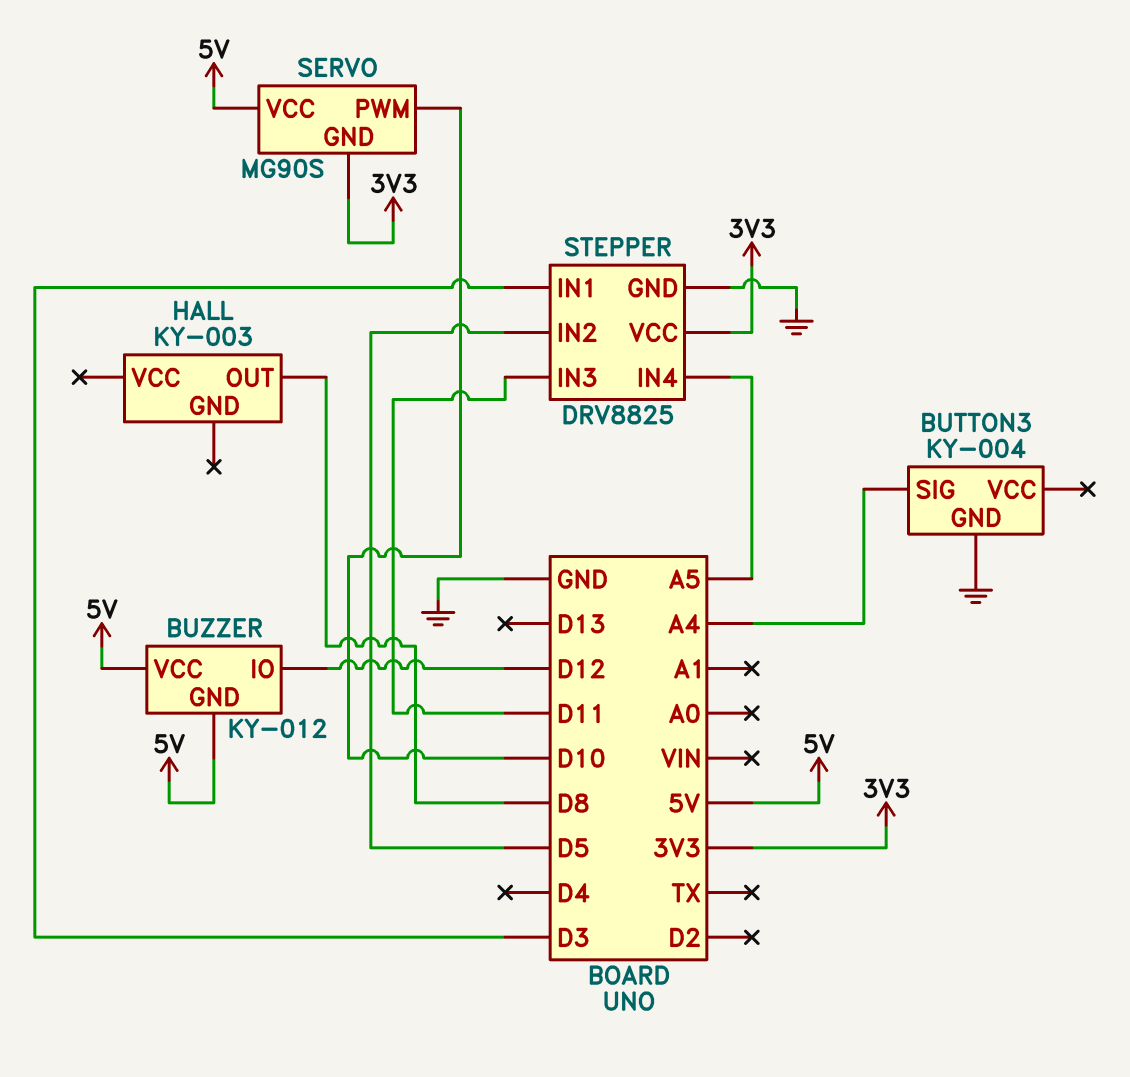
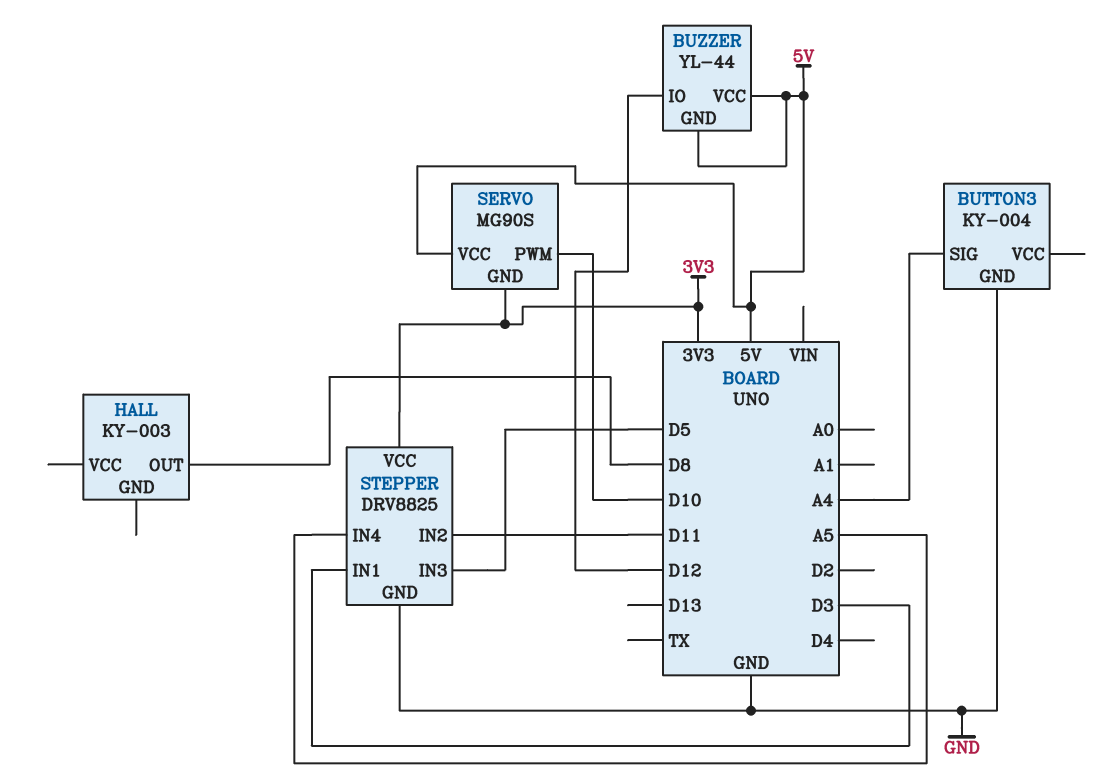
BUZZER: KY-012 -> YL-44
STEPPER pin IN2: D5 -> D11
STEPPER pin IN3: D11 -> D5

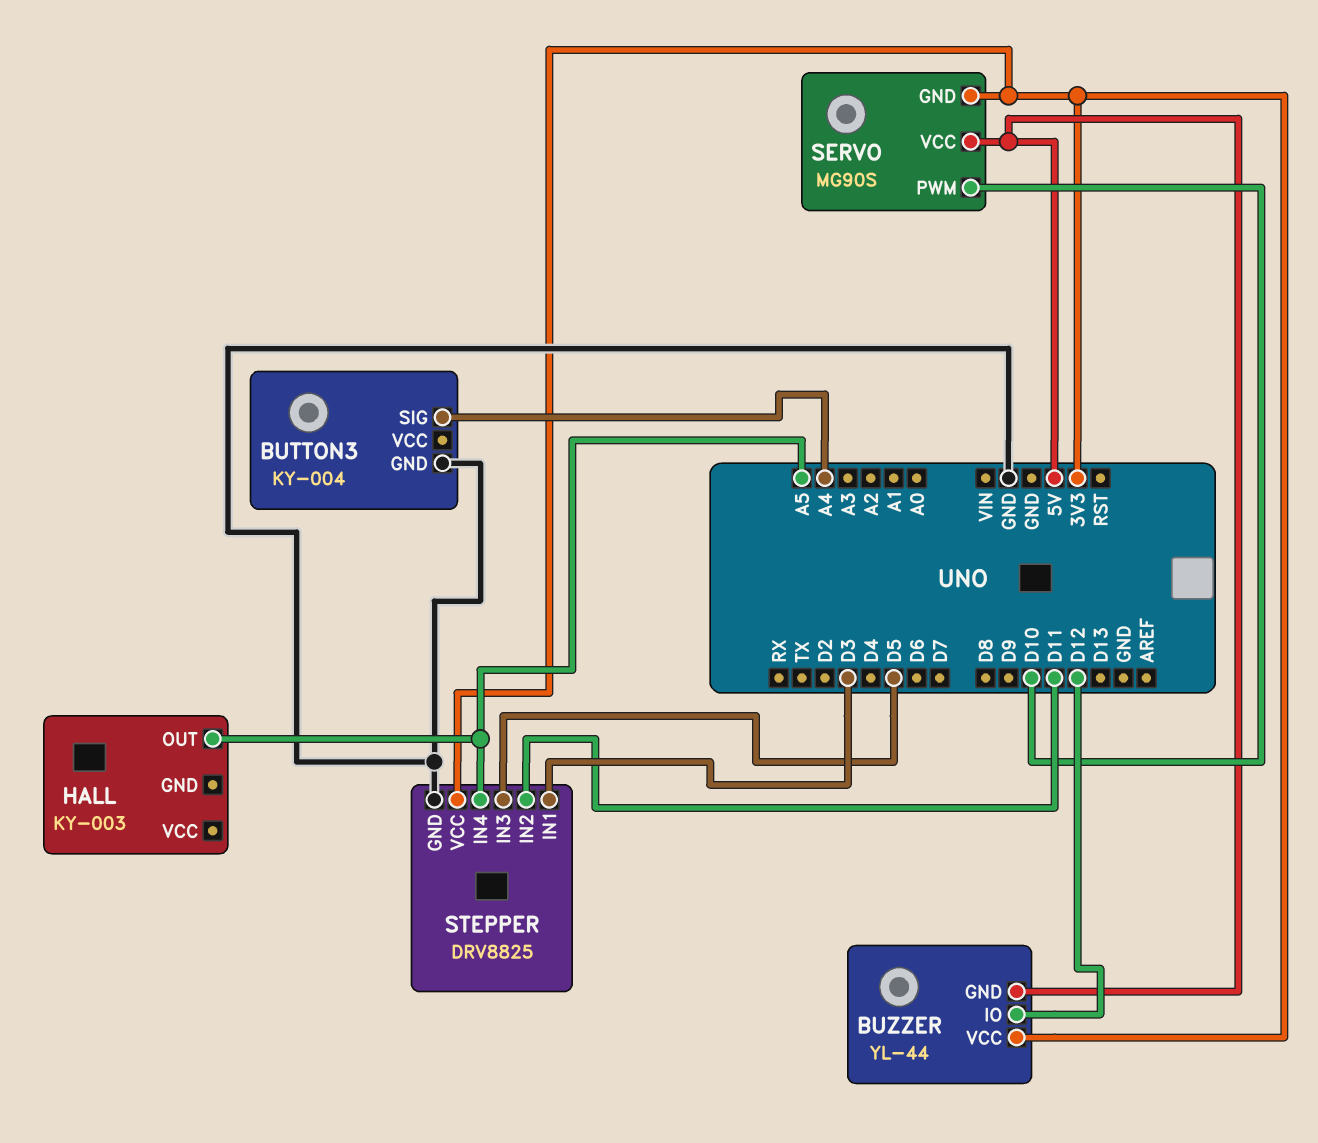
BUZZER pin VCC: 5V -> 3V3
HALL pin OUT: D8 -> A5

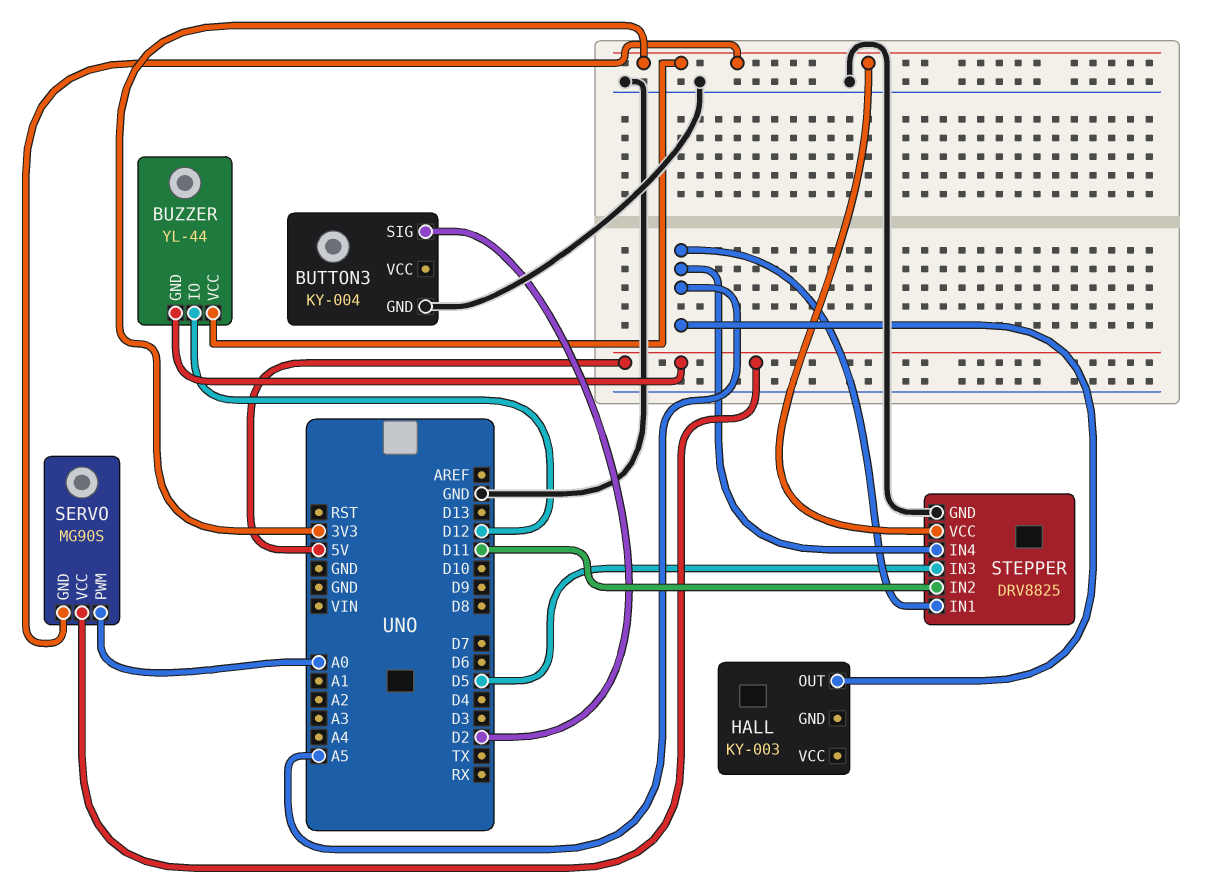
BUTTON3 pin SIG: A4 -> D2
SERVO pin PWM: D10 -> A0
STEPPER pin IN1: D3 -> A5

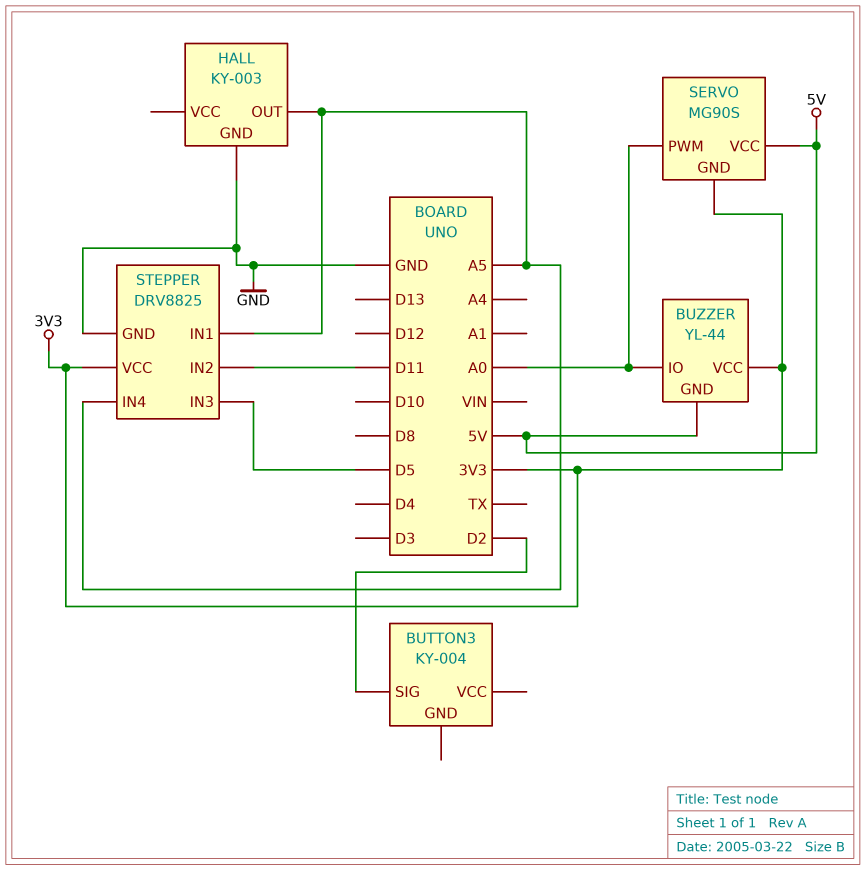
BUTTON3 pin GND: GND -> none
BUZZER pin IO: D12 -> A0
HALL pin GND: none -> GND

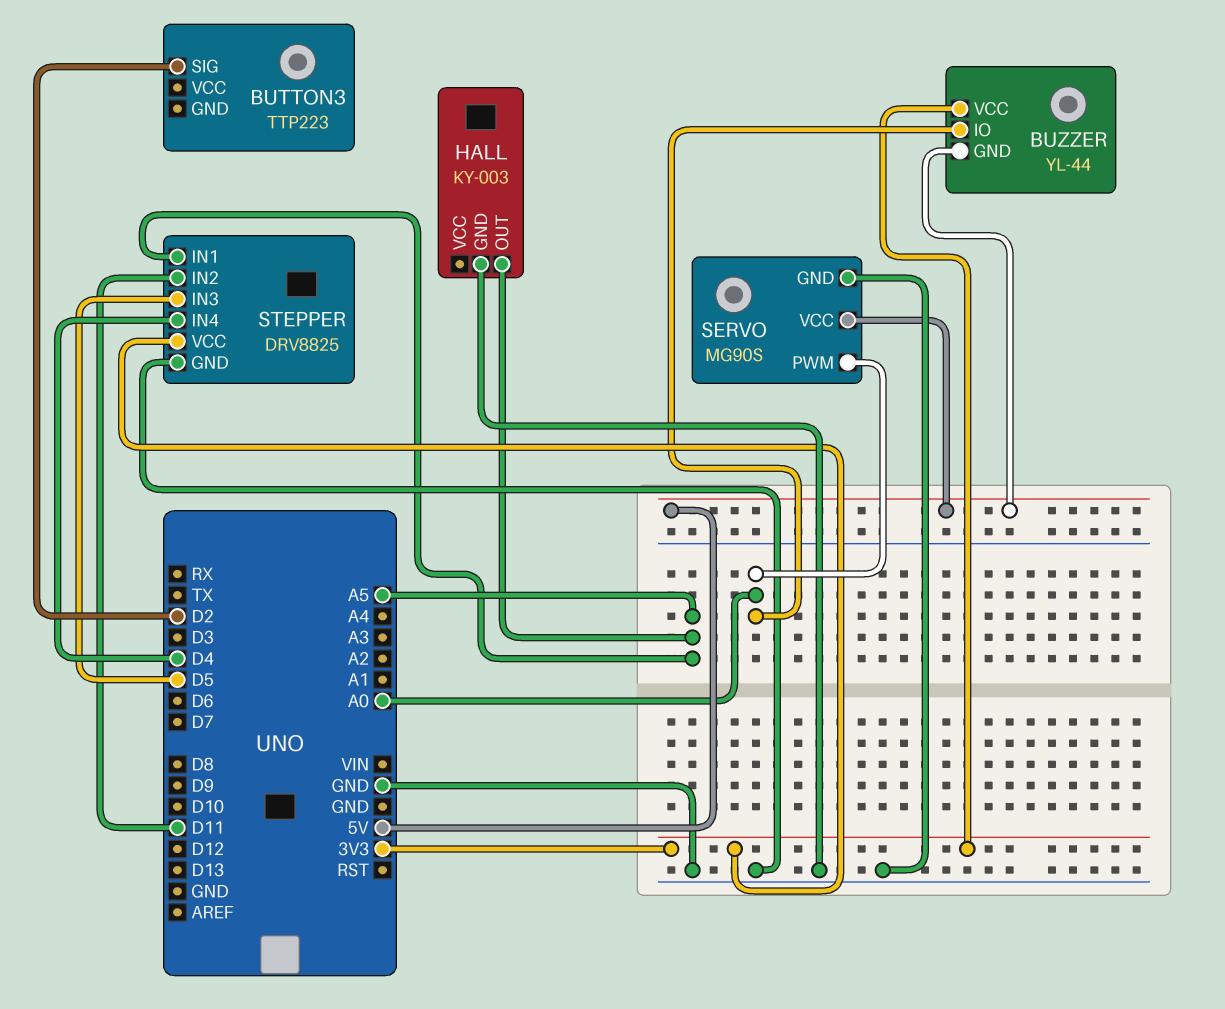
BUTTON3: KY-004 -> TTP223
SERVO pin GND: 3V3 -> GND
STEPPER pin IN4: A5 -> D4

